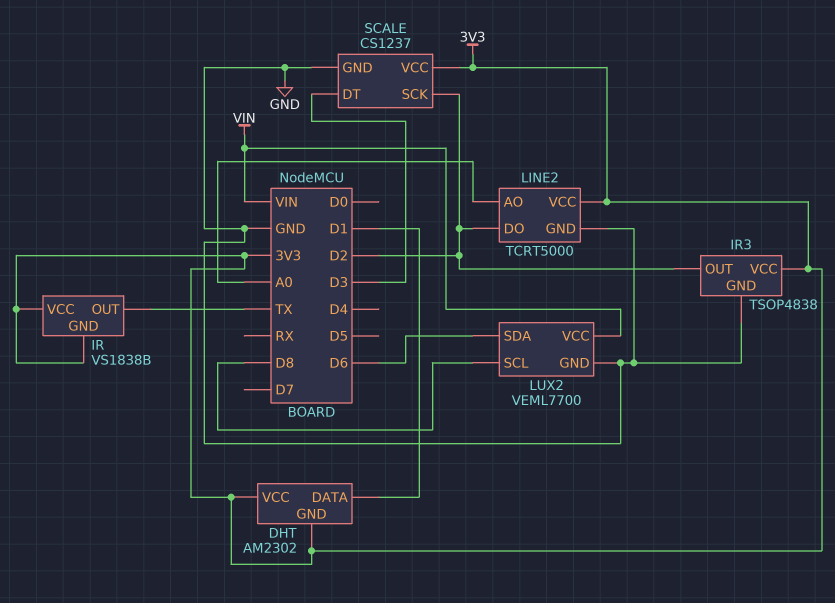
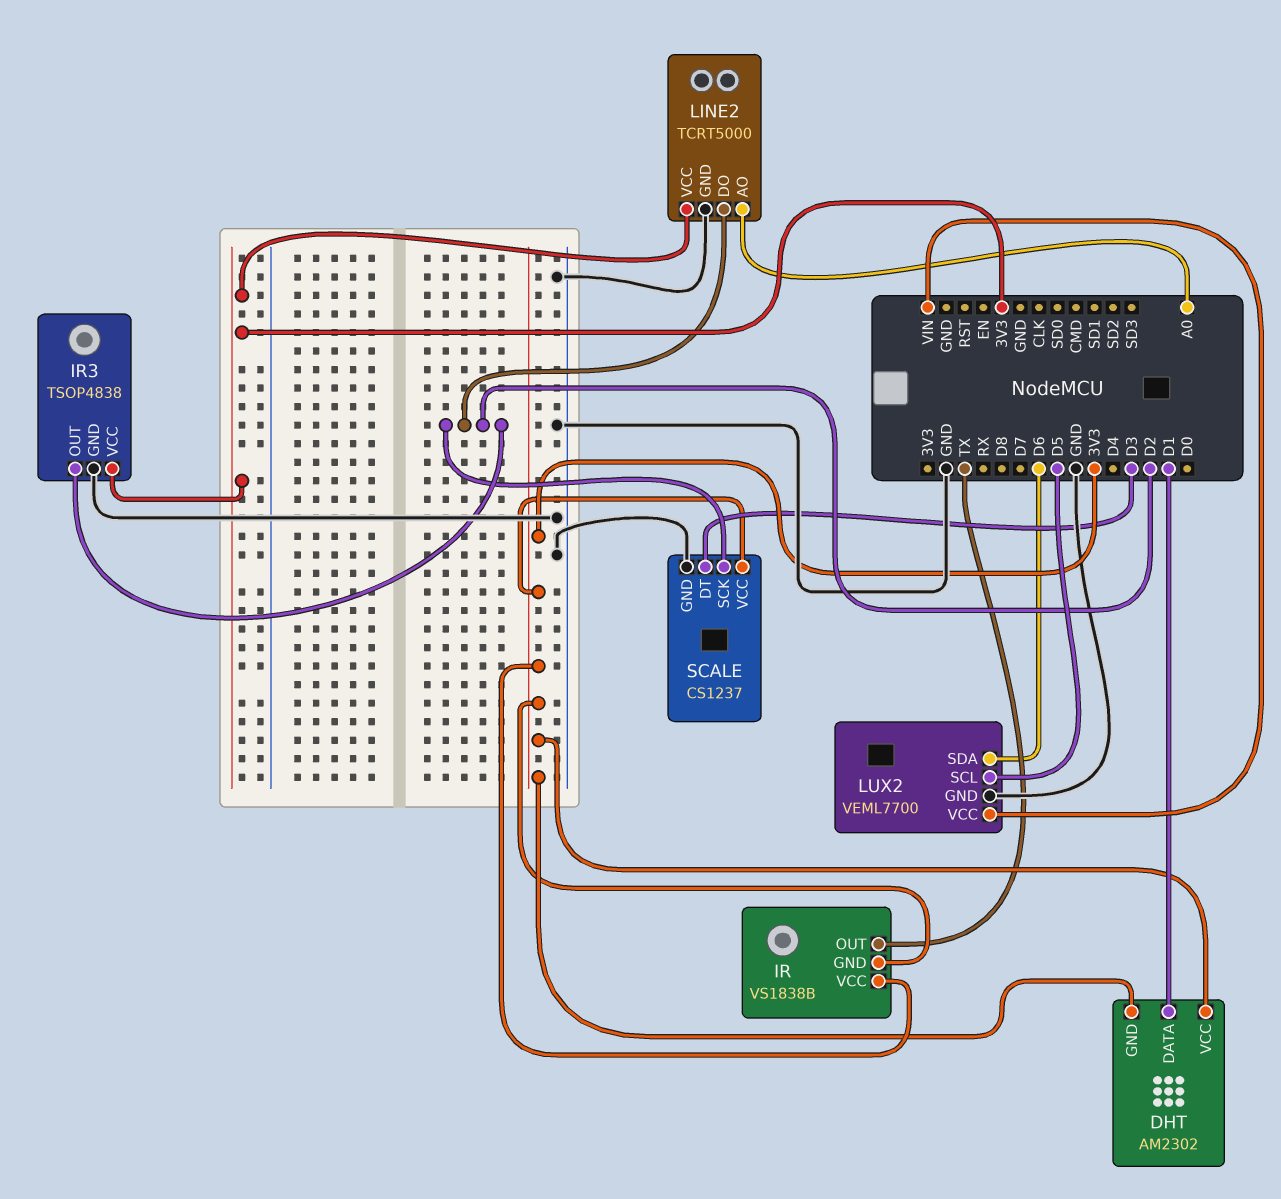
LUX2 pin SCL: D8 -> D5

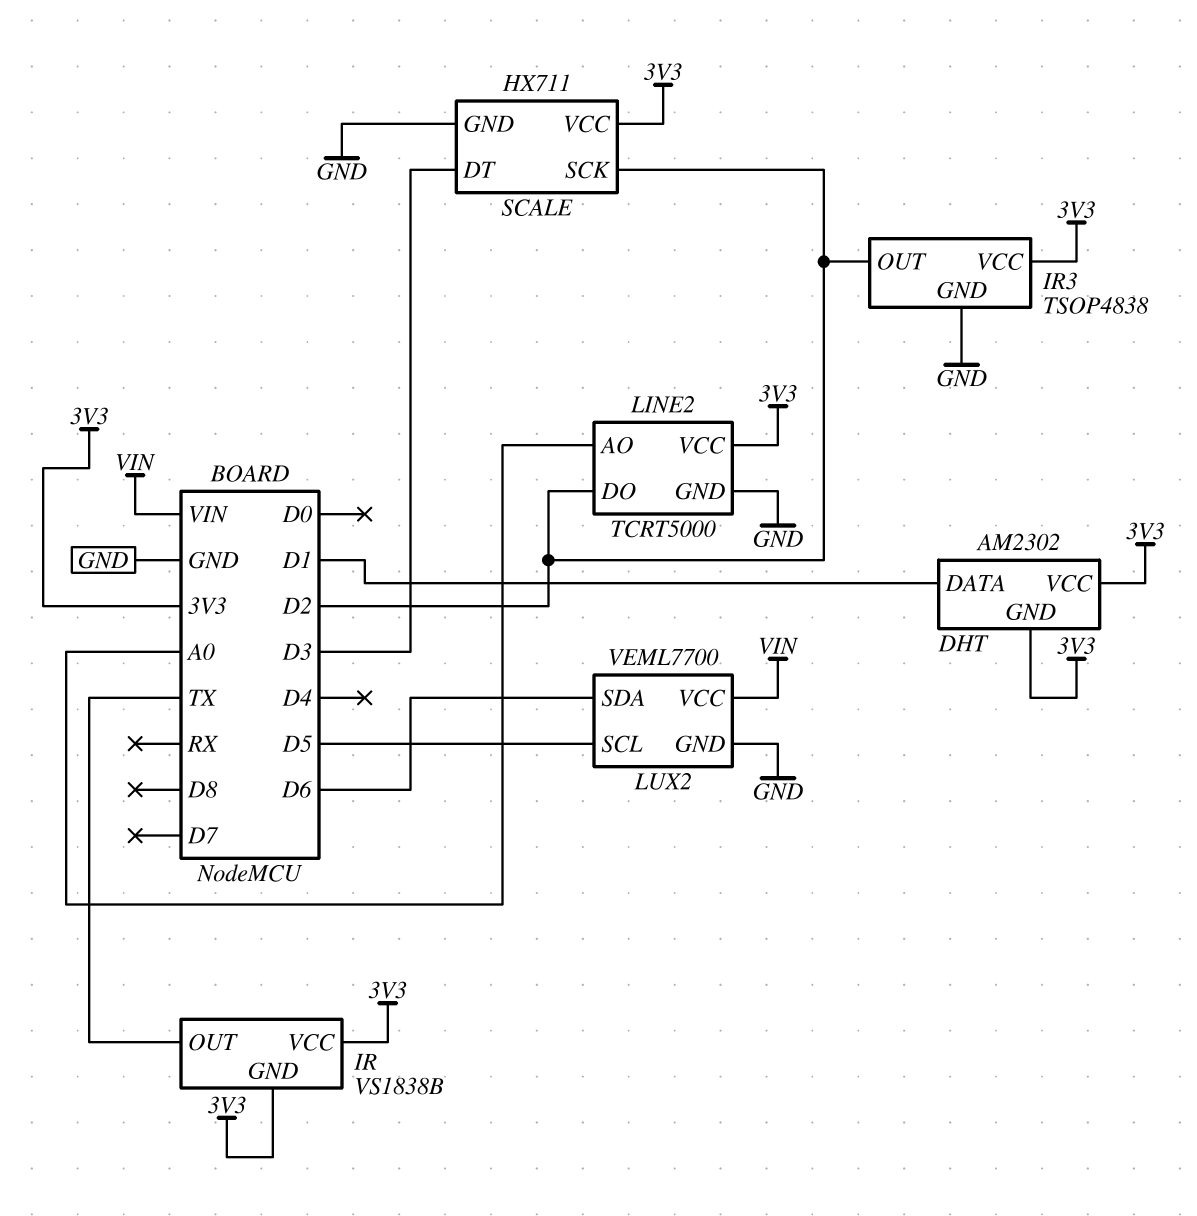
SCALE: CS1237 -> HX711

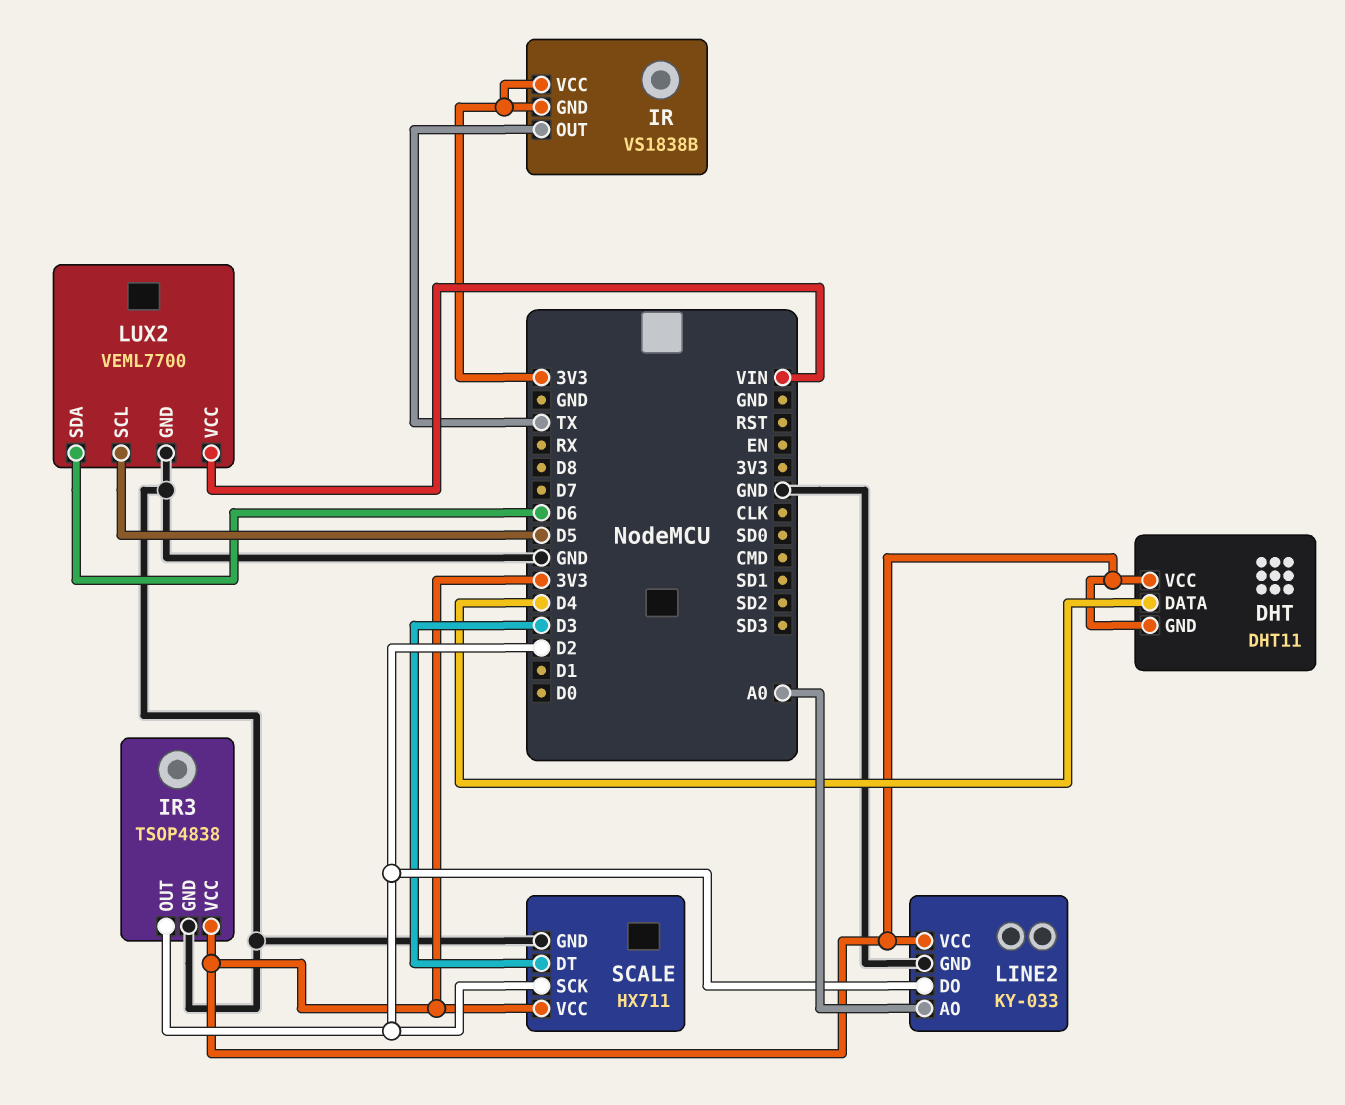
DHT: AM2302 -> DHT11
DHT pin DATA: D1 -> D4
LINE2: TCRT5000 -> KY-033

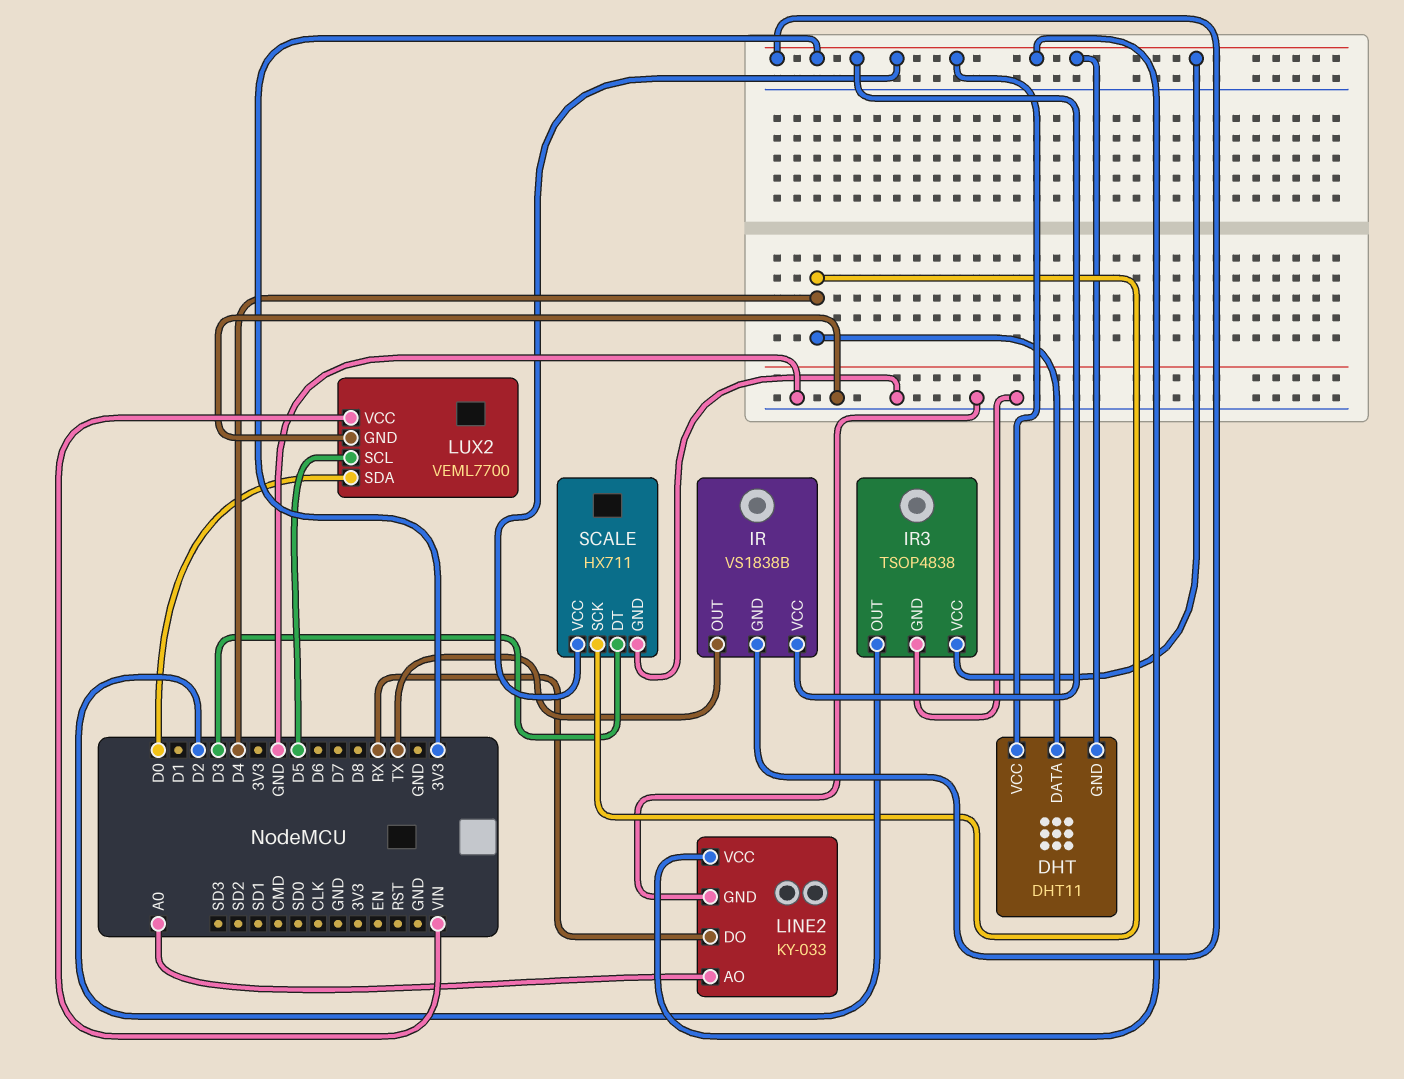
LINE2 pin DO: D2 -> RX
LUX2 pin SDA: D6 -> D0
SCALE pin SCK: D2 -> D4

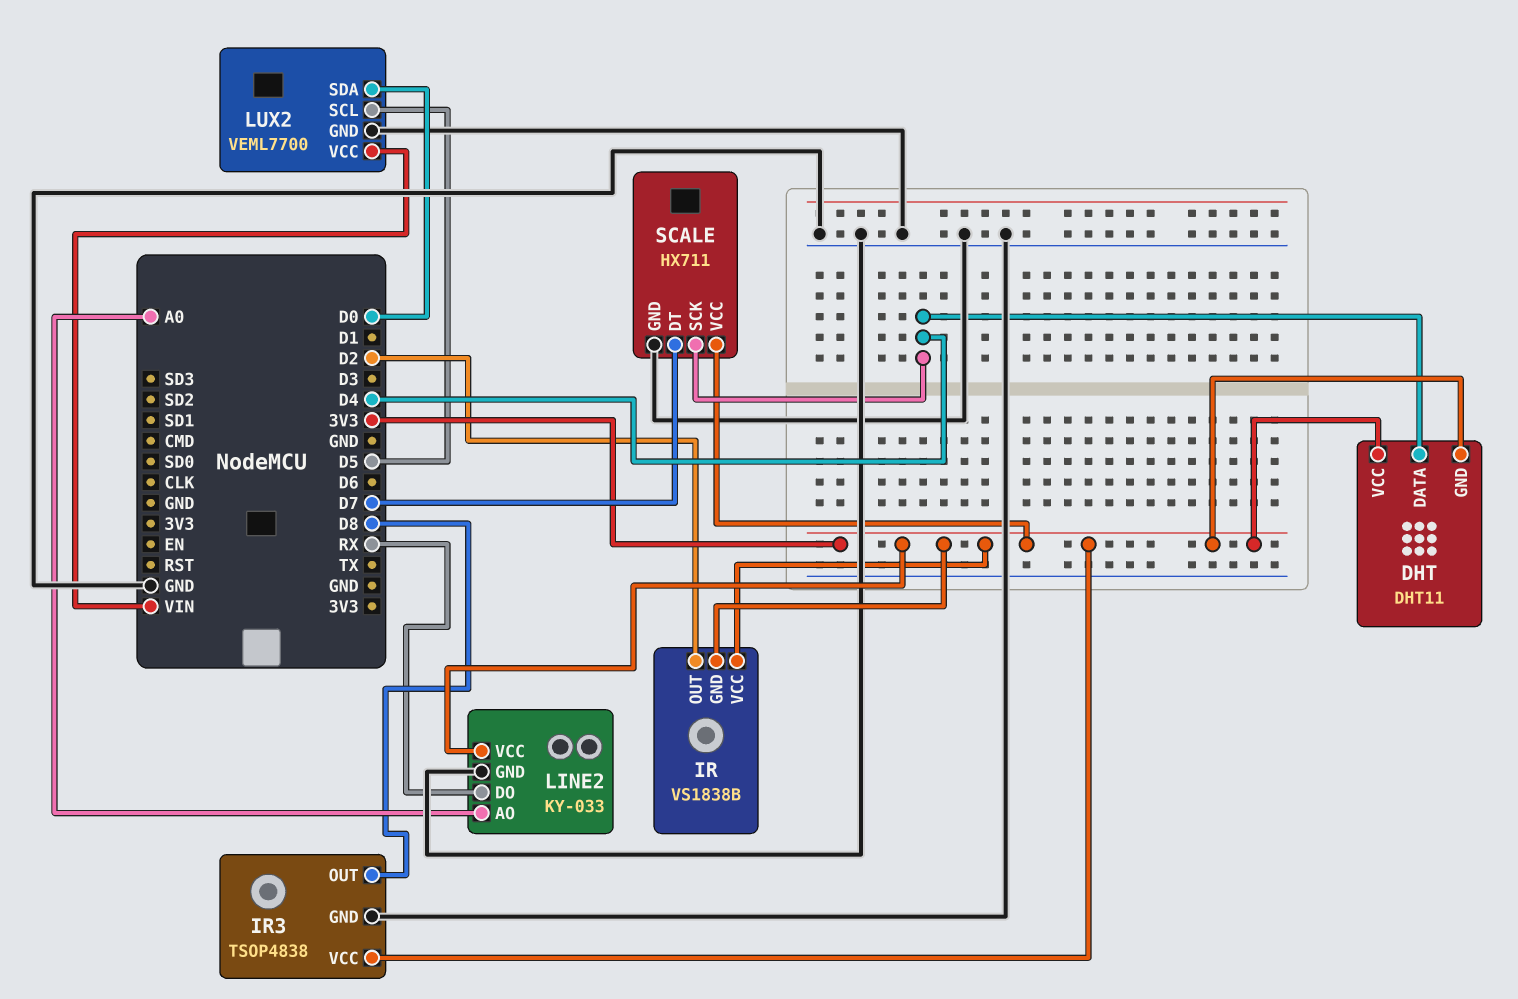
IR pin OUT: TX -> D2
IR3 pin OUT: D2 -> D8
SCALE pin DT: D3 -> D7

